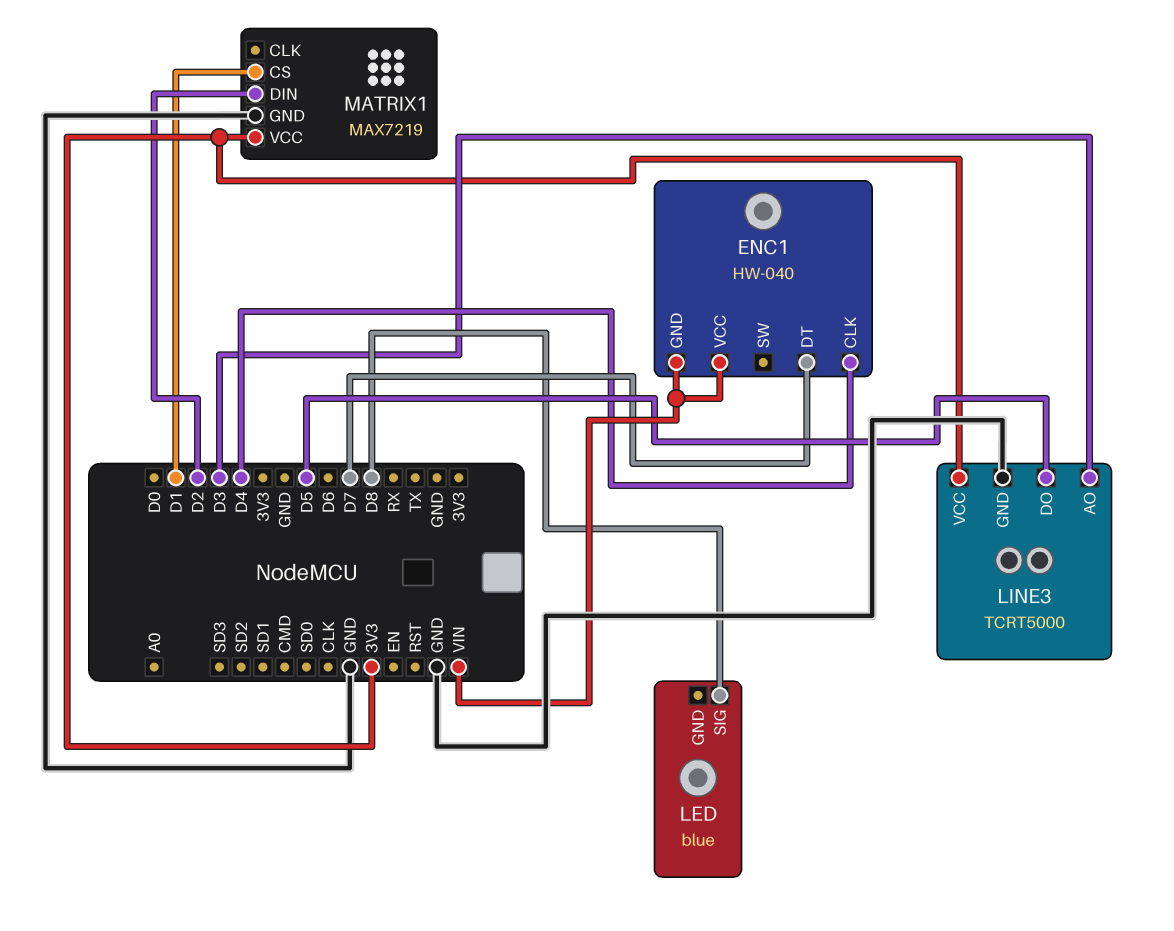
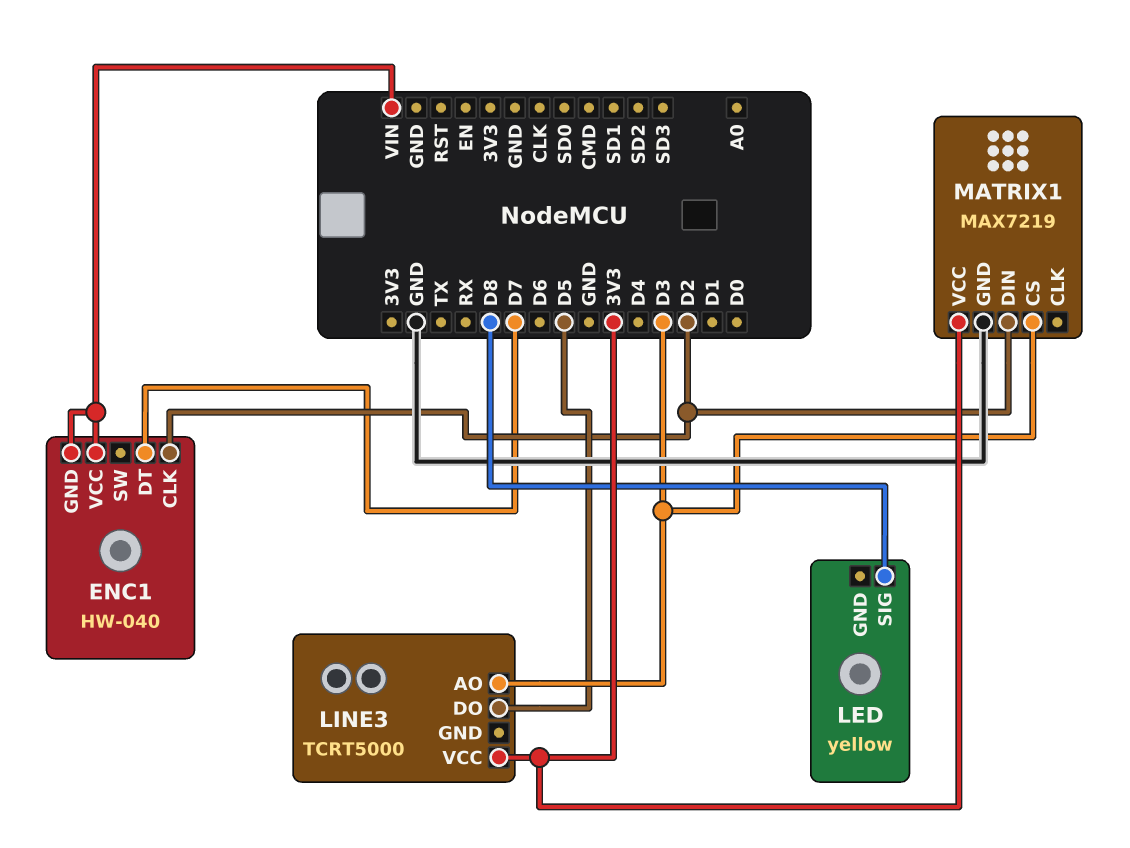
ENC1 pin CLK: D4 -> D2
LED: blue -> yellow
LINE3 pin GND: GND -> none
MATRIX1 pin CS: D1 -> D3

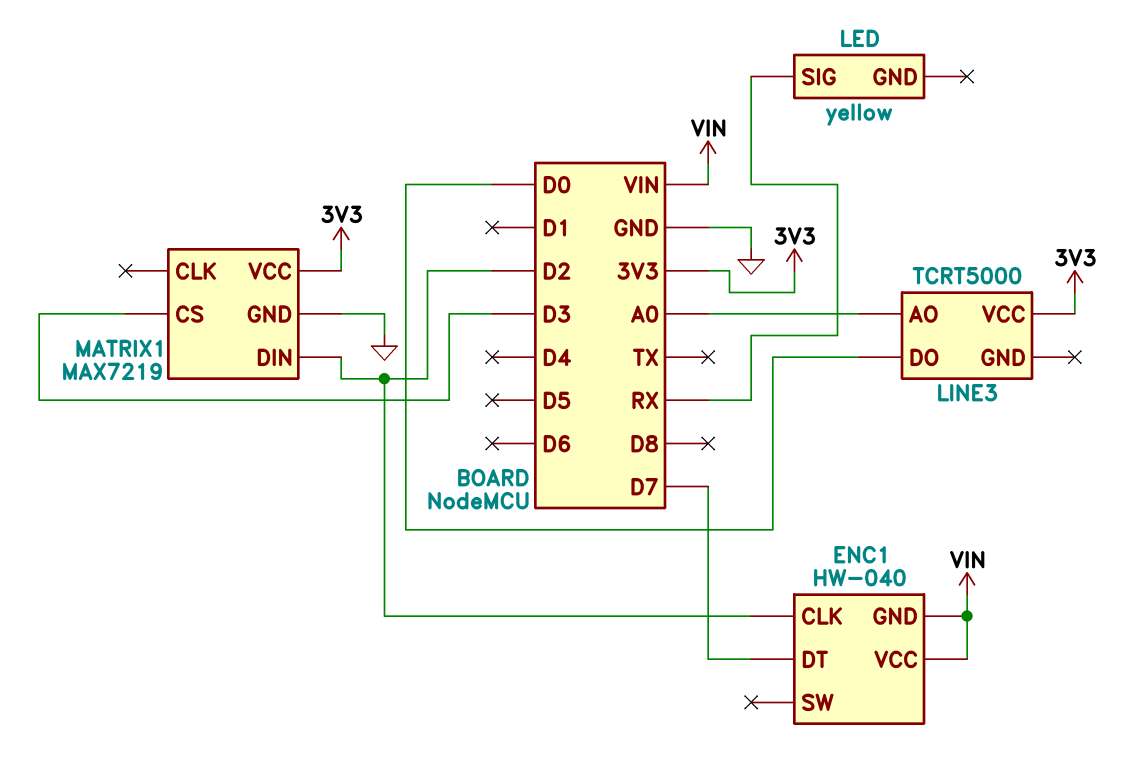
LED pin SIG: D8 -> RX
LINE3 pin AO: D3 -> A0
LINE3 pin DO: D5 -> D0

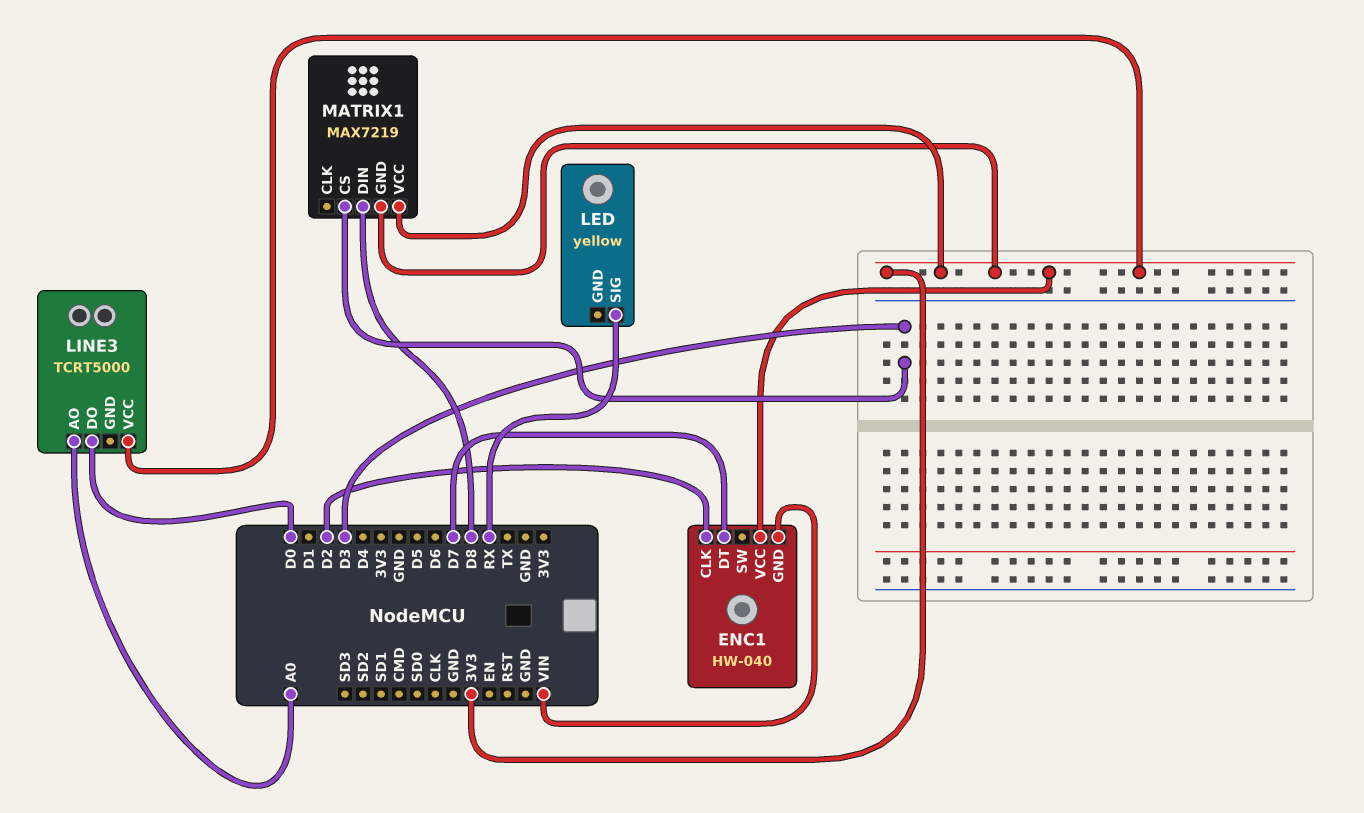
ENC1 pin VCC: VIN -> 3V3
MATRIX1 pin DIN: D2 -> D8
MATRIX1 pin GND: GND -> 3V3

